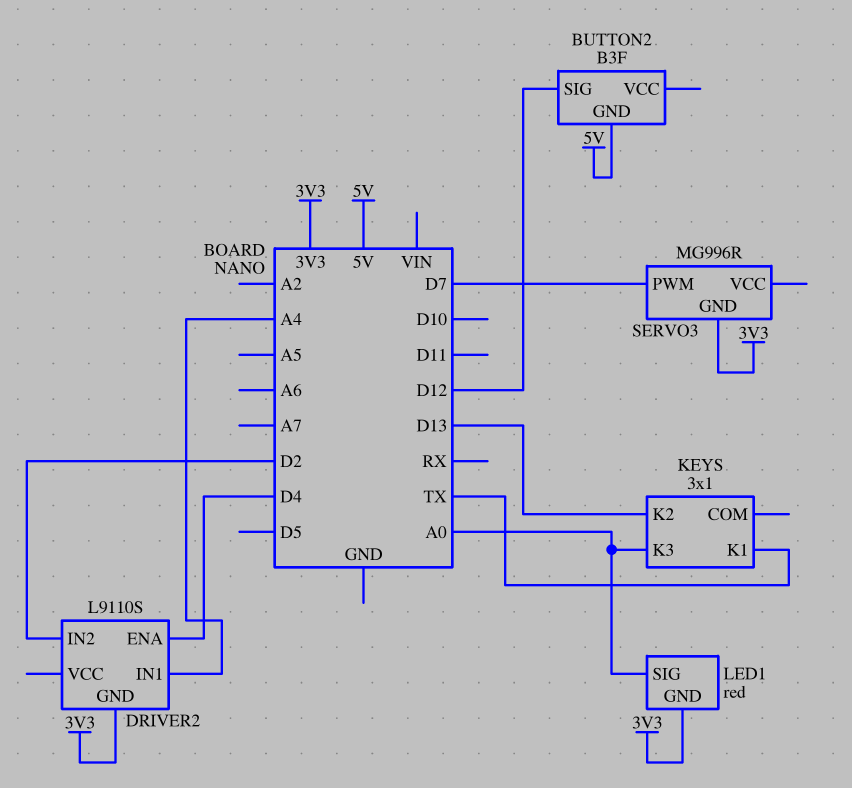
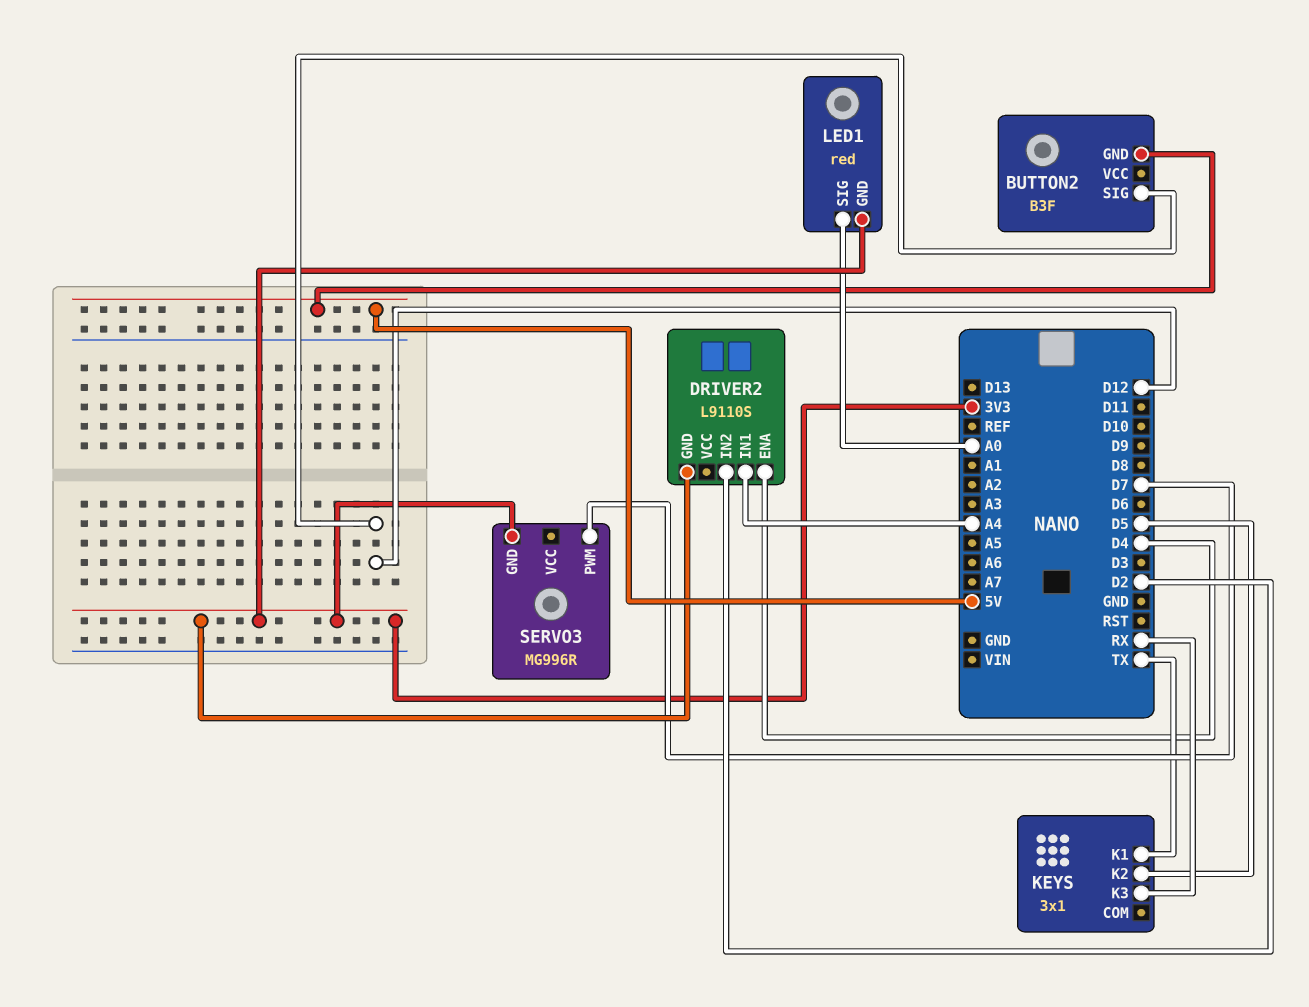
KEYS pin K2: D13 -> D5
KEYS pin K3: A0 -> RX

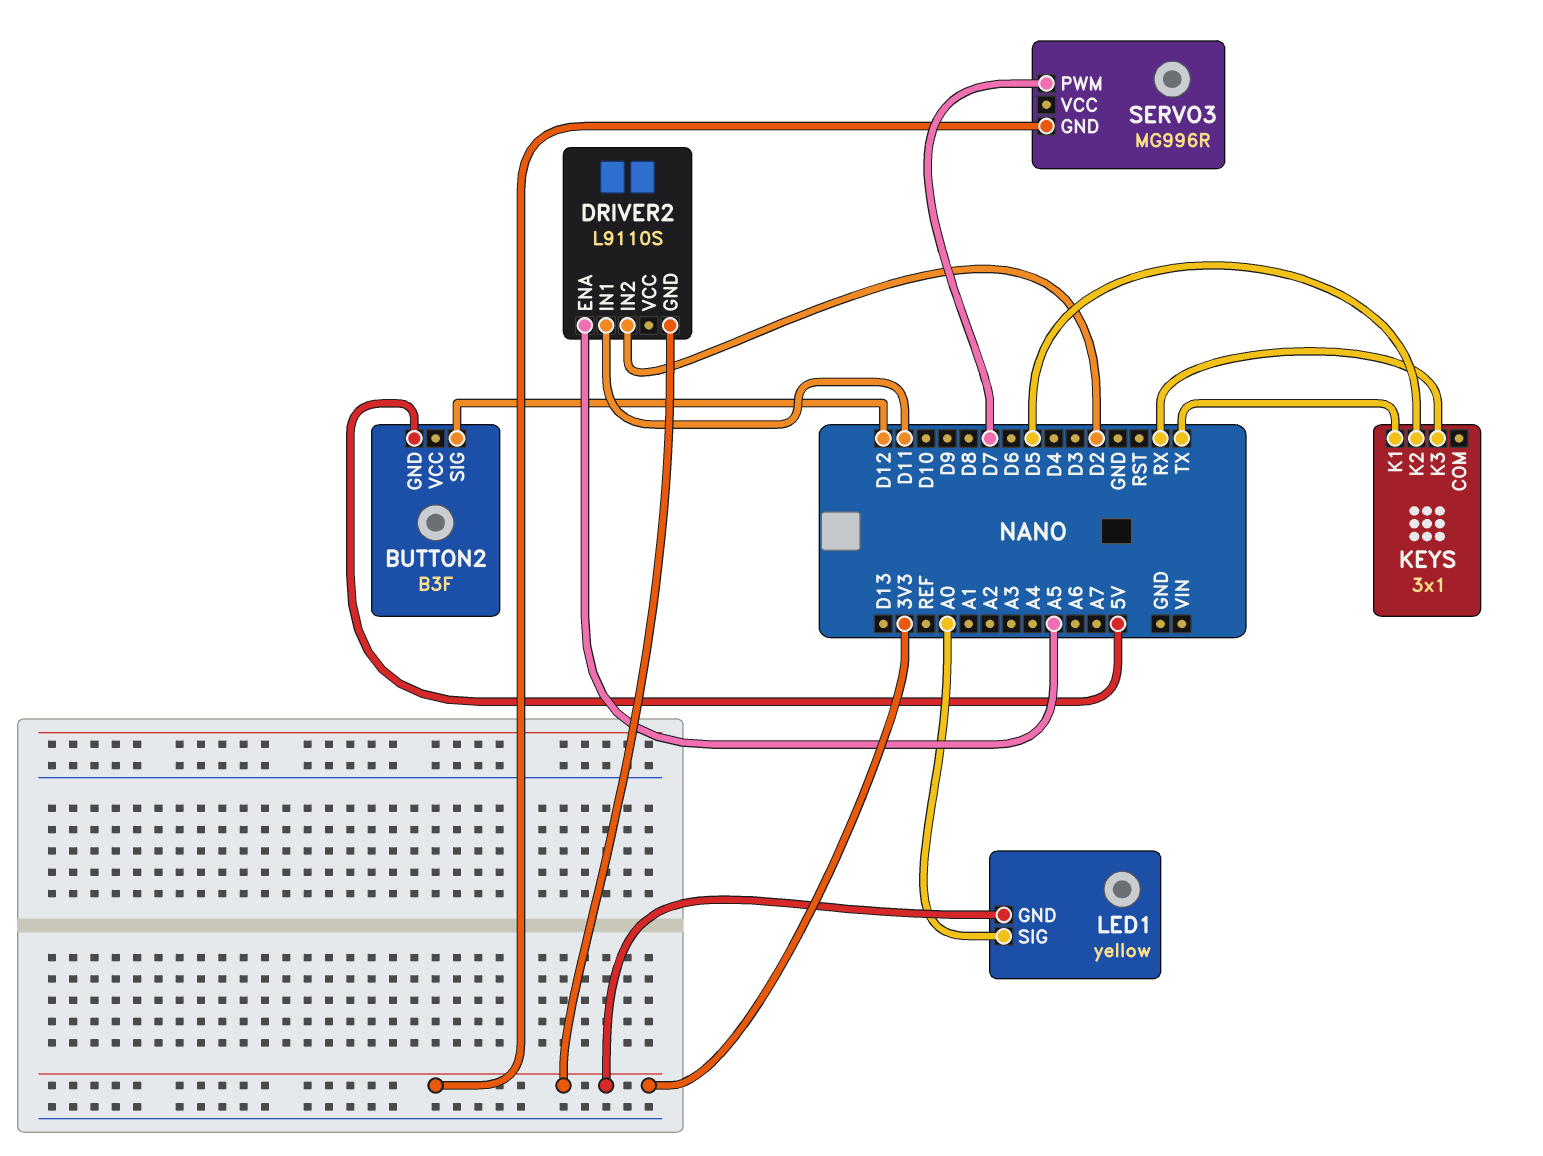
DRIVER2 pin ENA: D4 -> A5
DRIVER2 pin IN1: A4 -> D11
LED1: red -> yellow

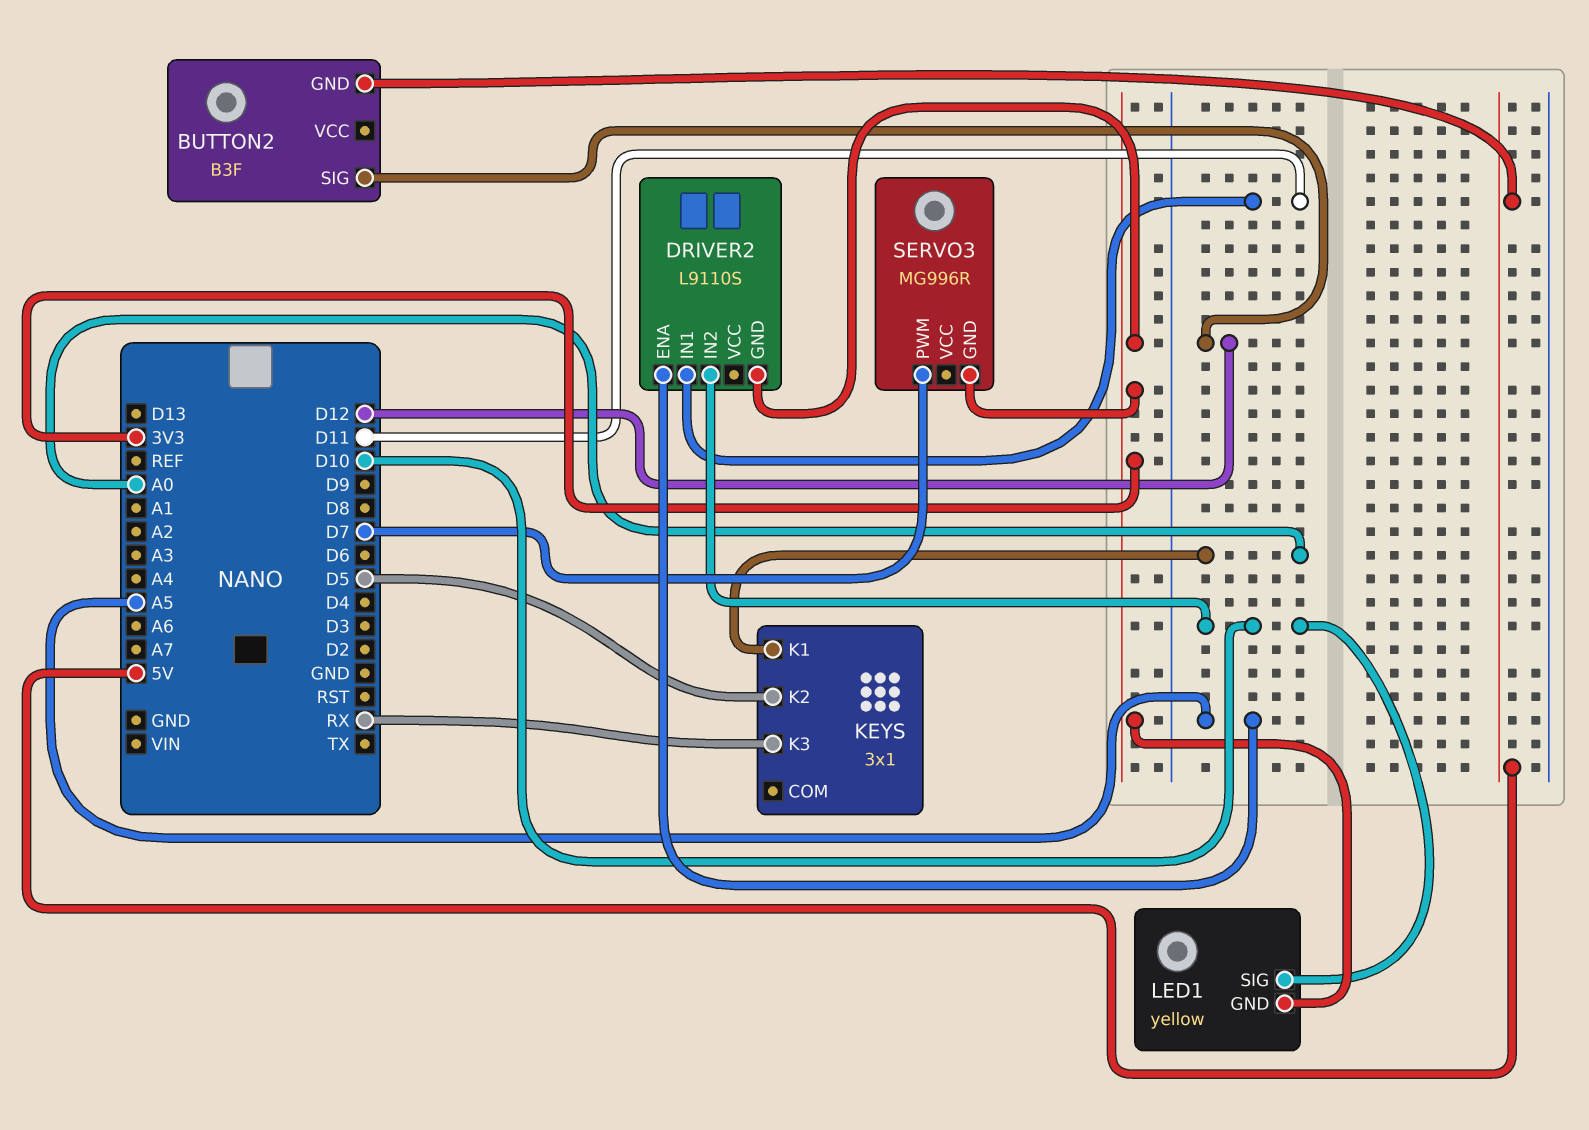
DRIVER2 pin IN2: D2 -> D10
KEYS pin K1: TX -> A0
LED1 pin SIG: A0 -> D10

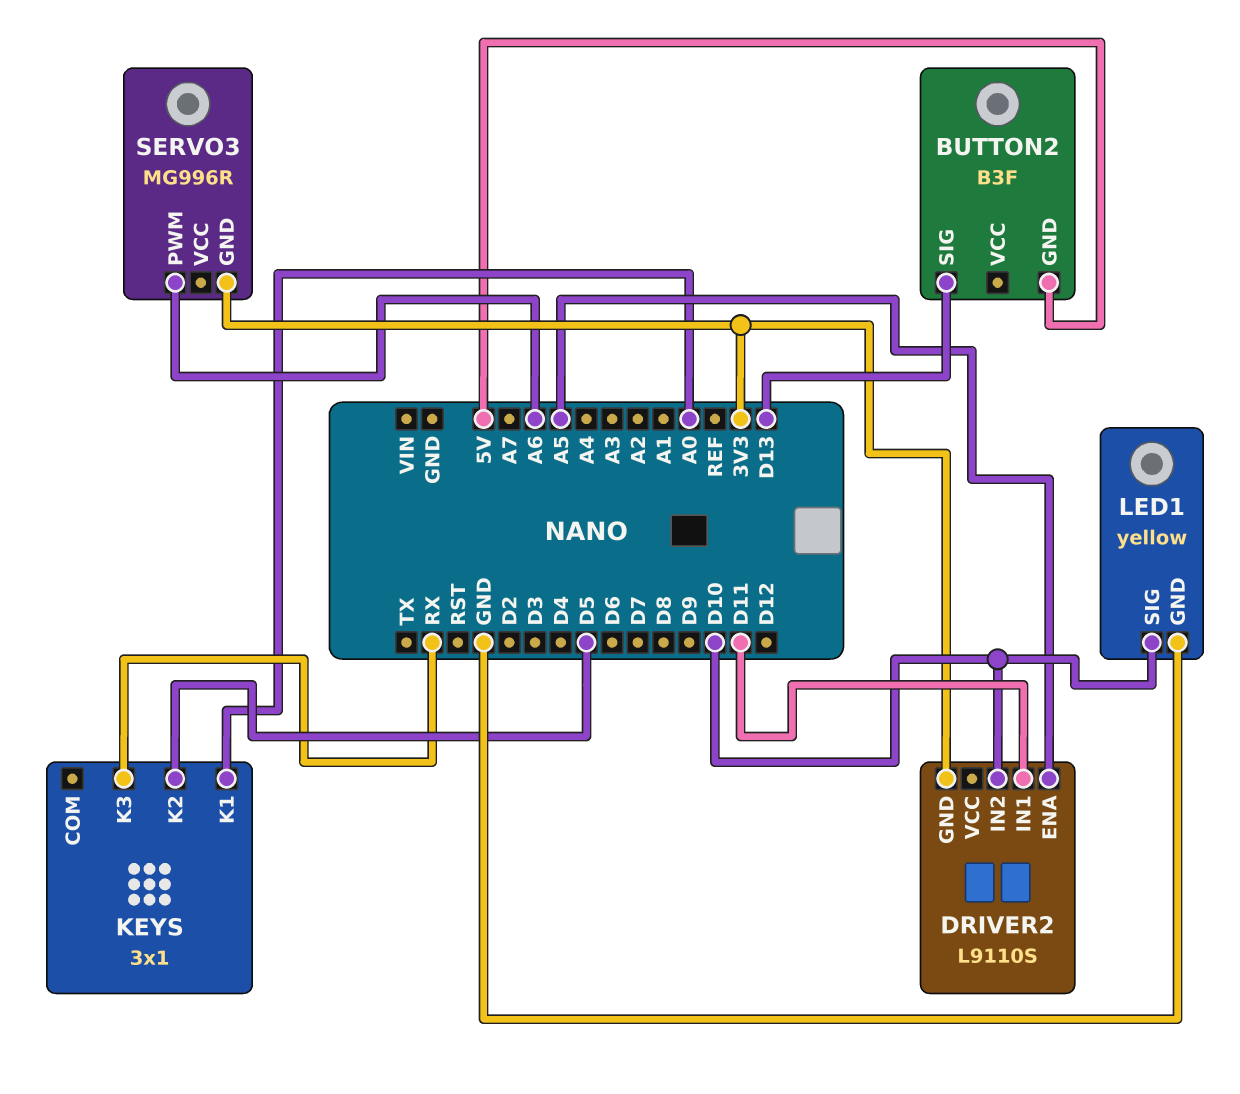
BUTTON2 pin SIG: D12 -> D13
LED1 pin GND: 3V3 -> GND
SERVO3 pin PWM: D7 -> A6

